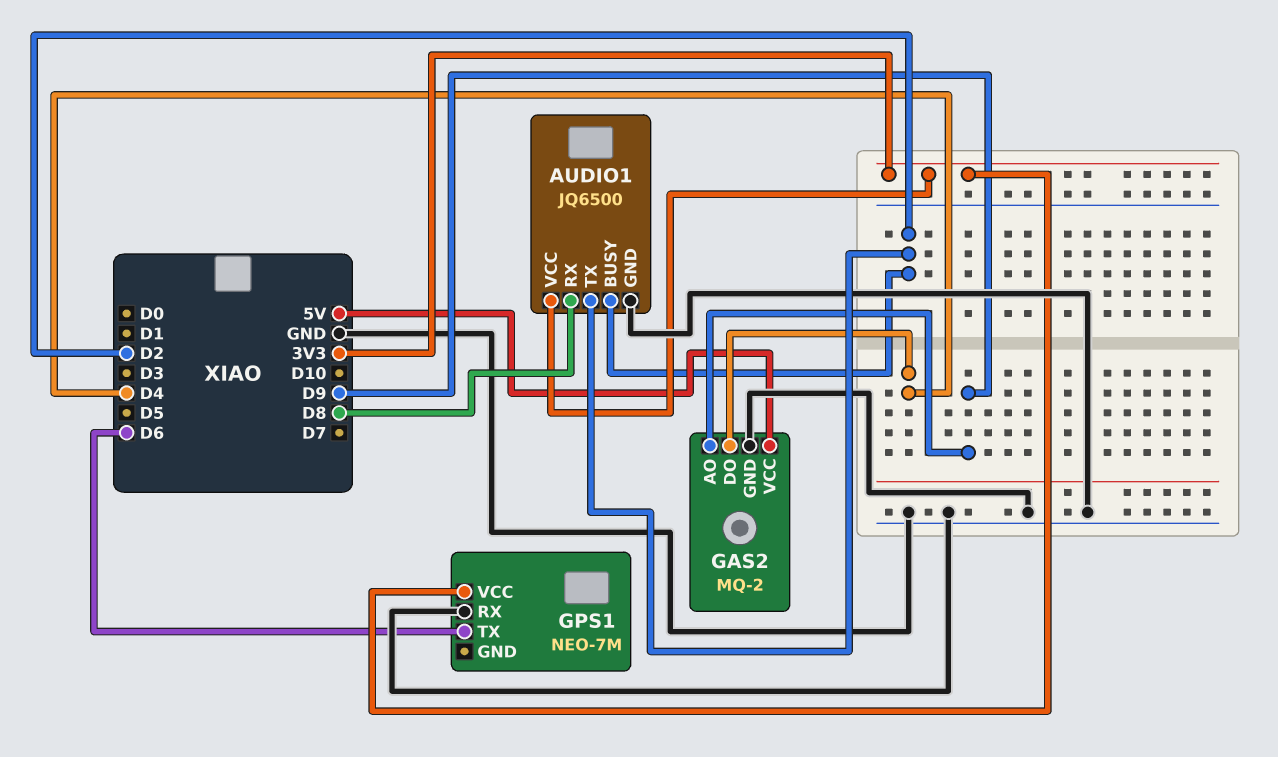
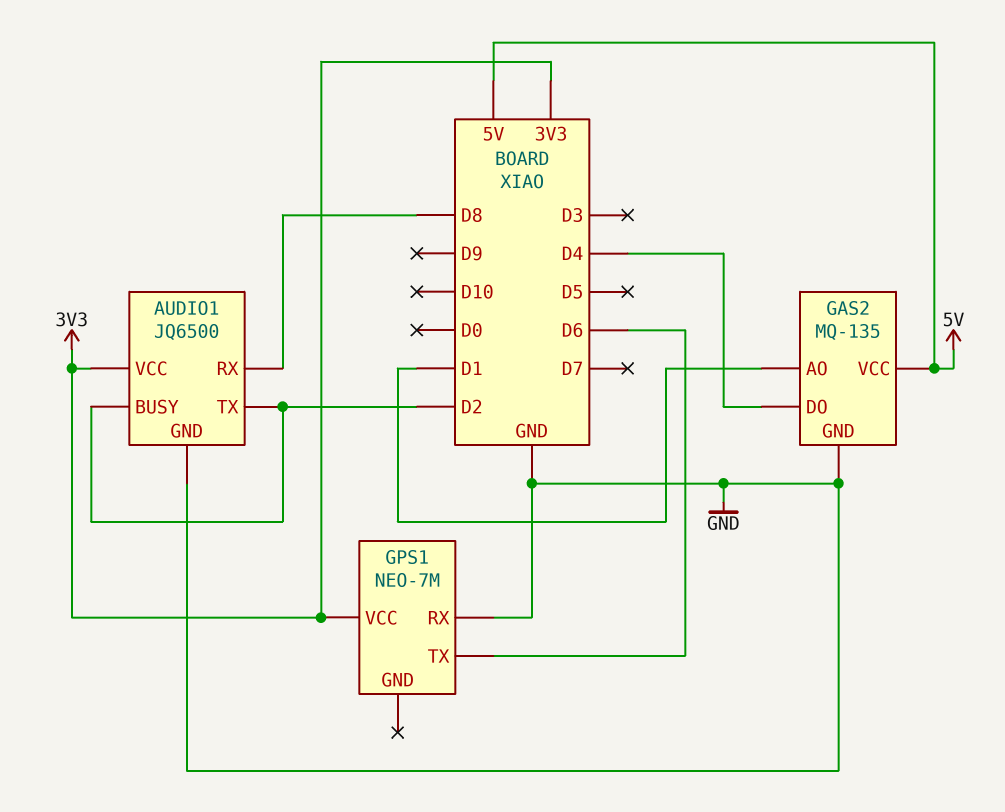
GAS2: MQ-2 -> MQ-135
GAS2 pin AO: D9 -> D1

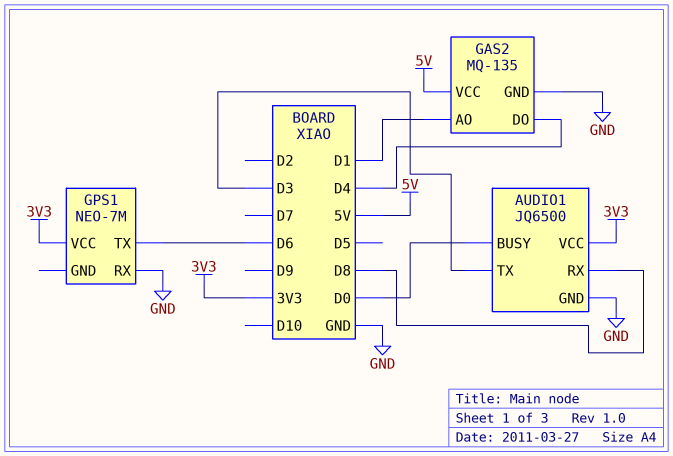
AUDIO1 pin BUSY: D2 -> D0
AUDIO1 pin TX: D2 -> D3

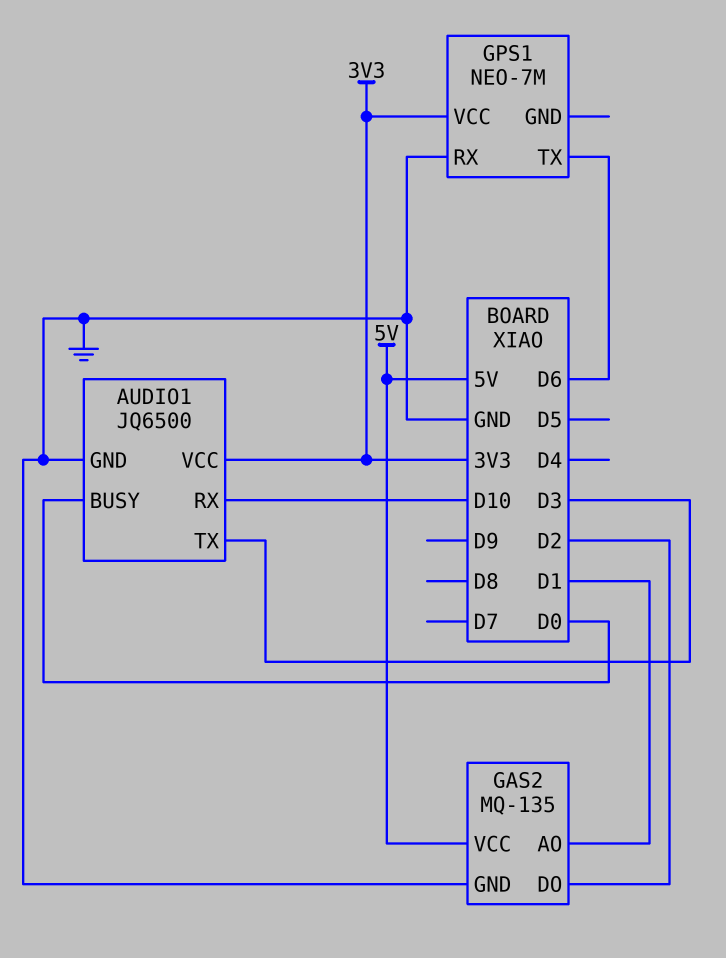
AUDIO1 pin RX: D8 -> D10
GAS2 pin DO: D4 -> D2

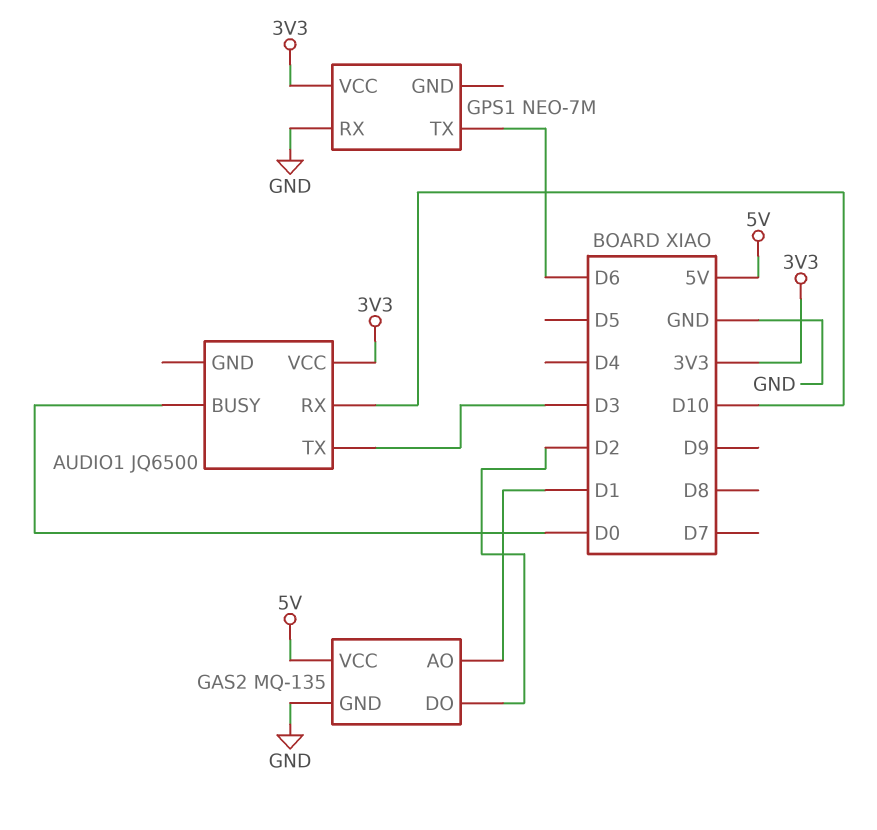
AUDIO1 pin GND: GND -> none

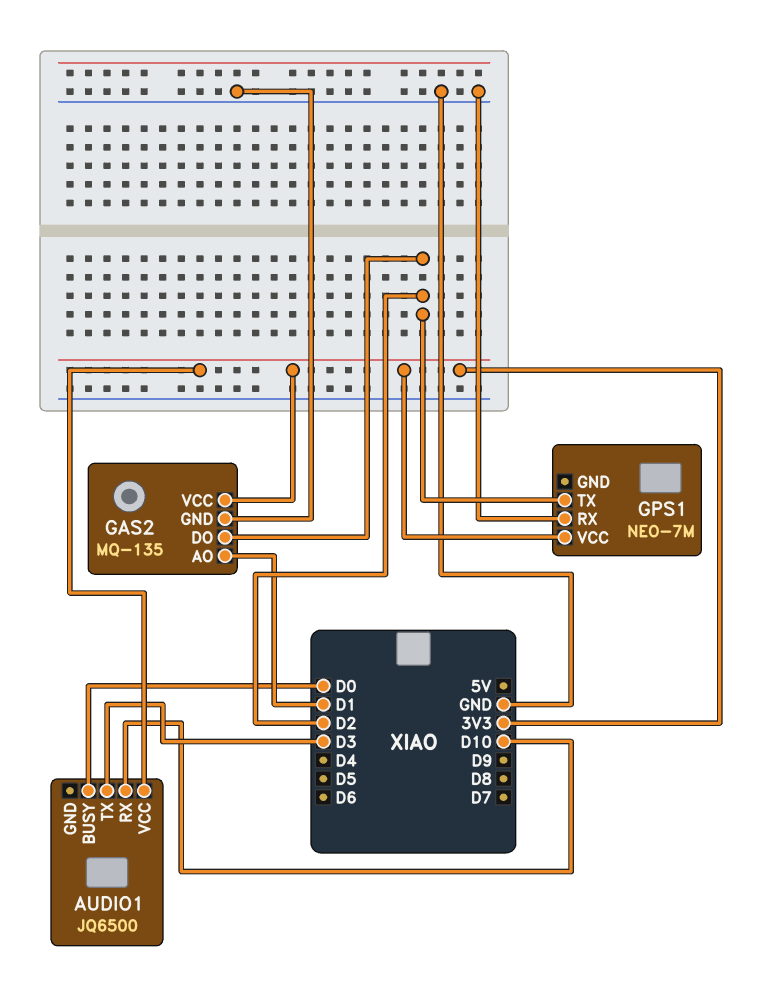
GAS2 pin VCC: 5V -> 3V3
GPS1 pin TX: D6 -> D2

